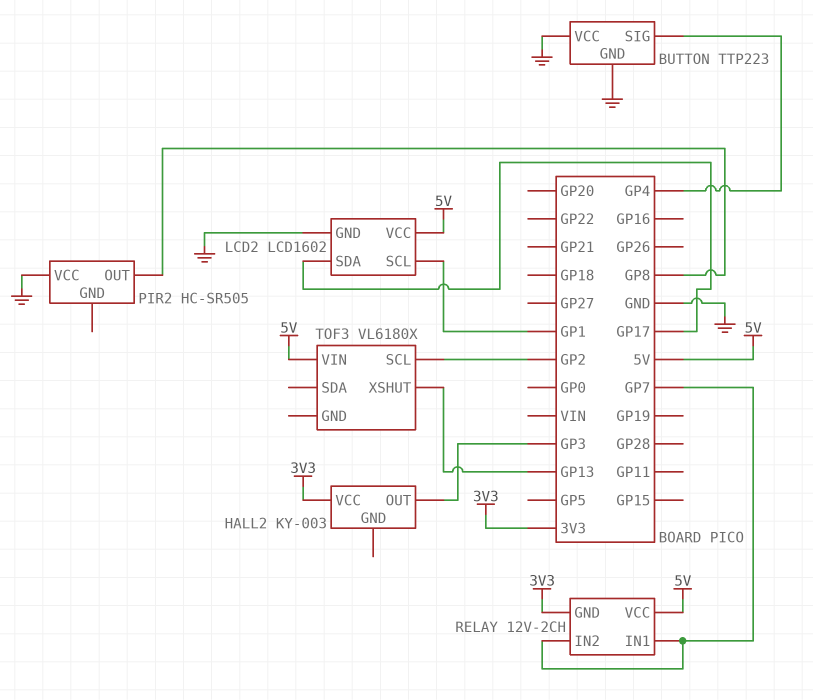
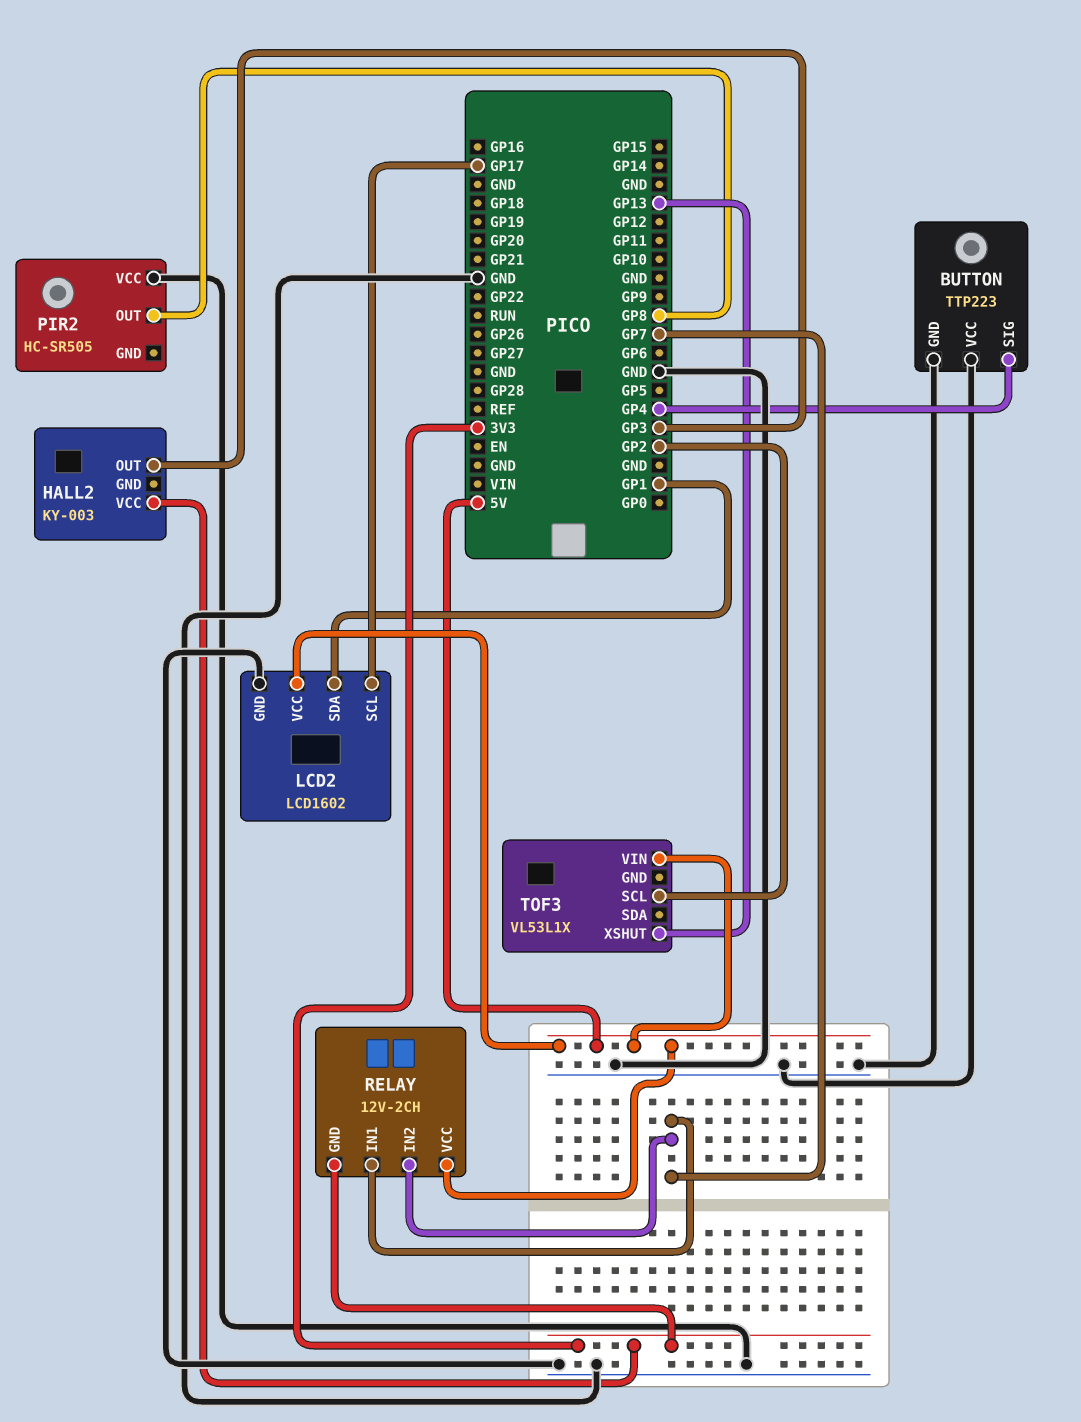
LCD2 pin SCL: GP1 -> GP17
LCD2 pin SDA: GP17 -> GP1
TOF3: VL6180X -> VL53L1X

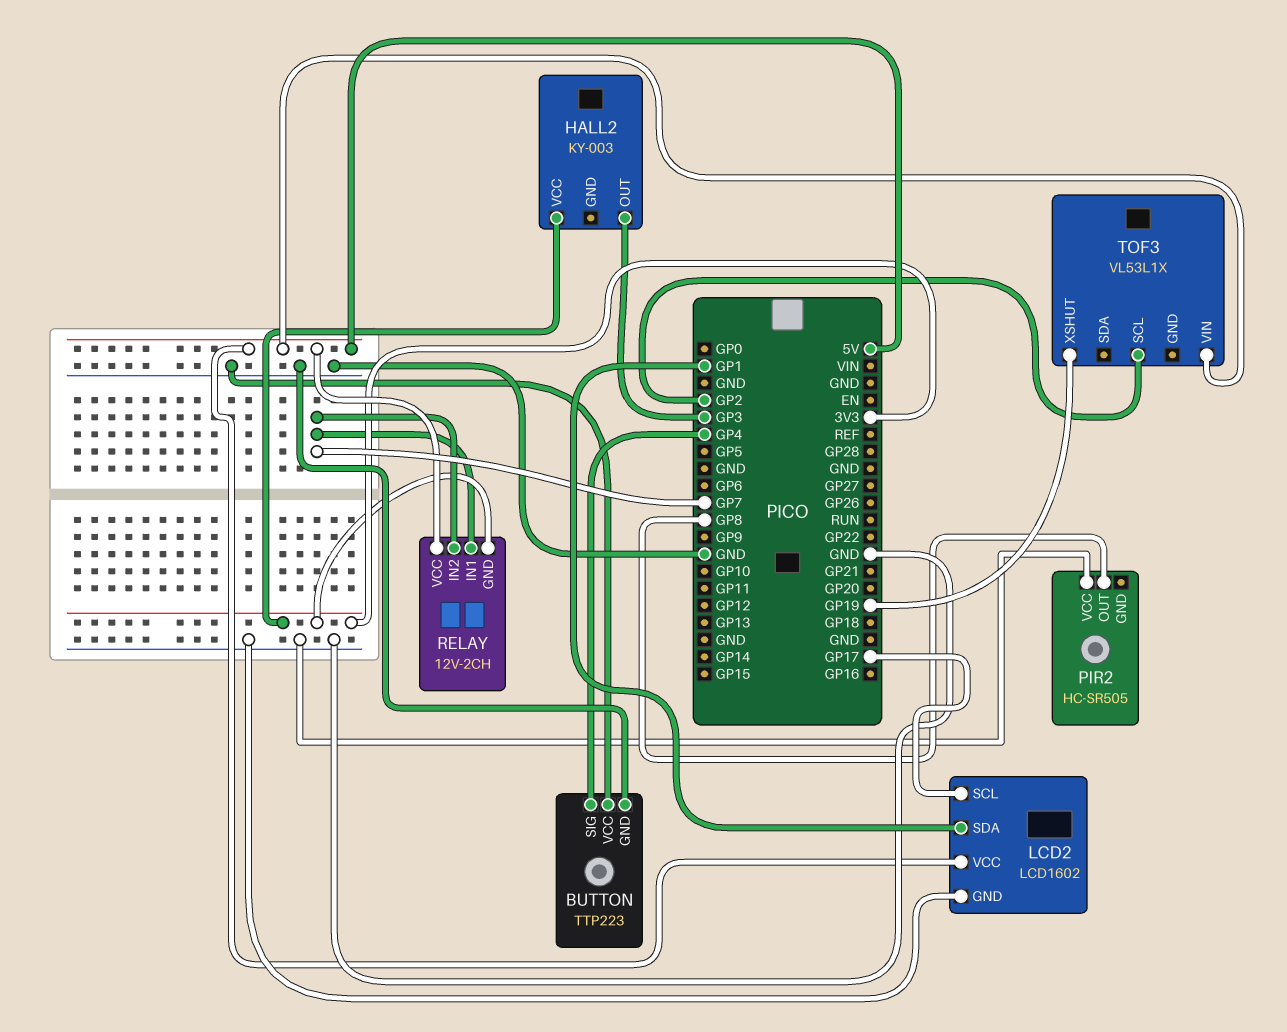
TOF3 pin XSHUT: GP13 -> GP19

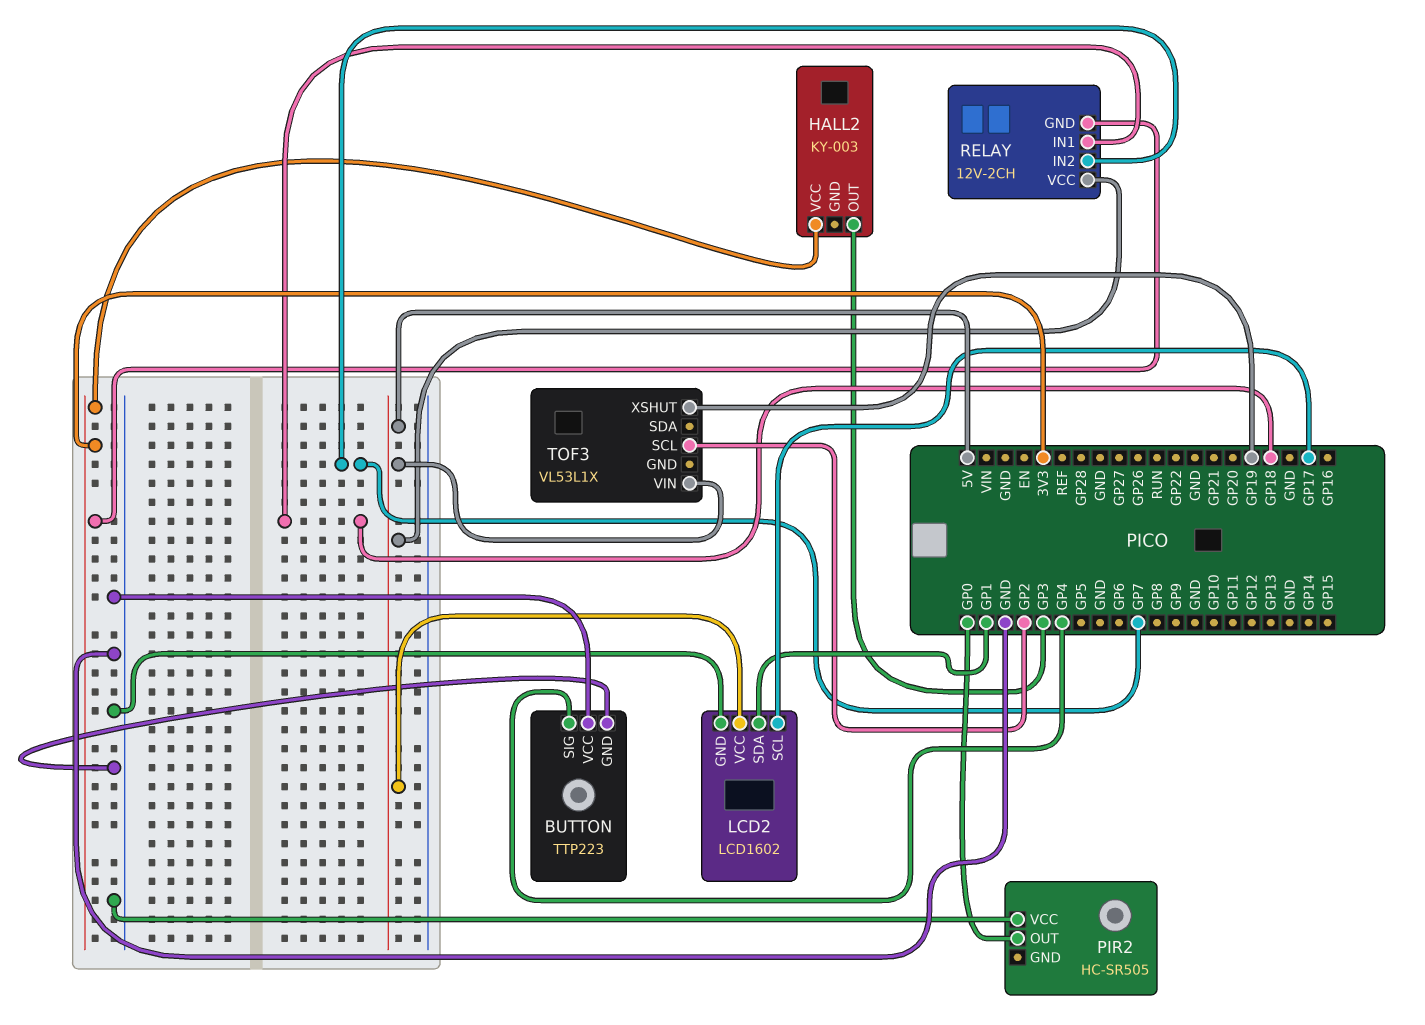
PIR2 pin OUT: GP8 -> GP0
RELAY pin IN1: GP7 -> GP18

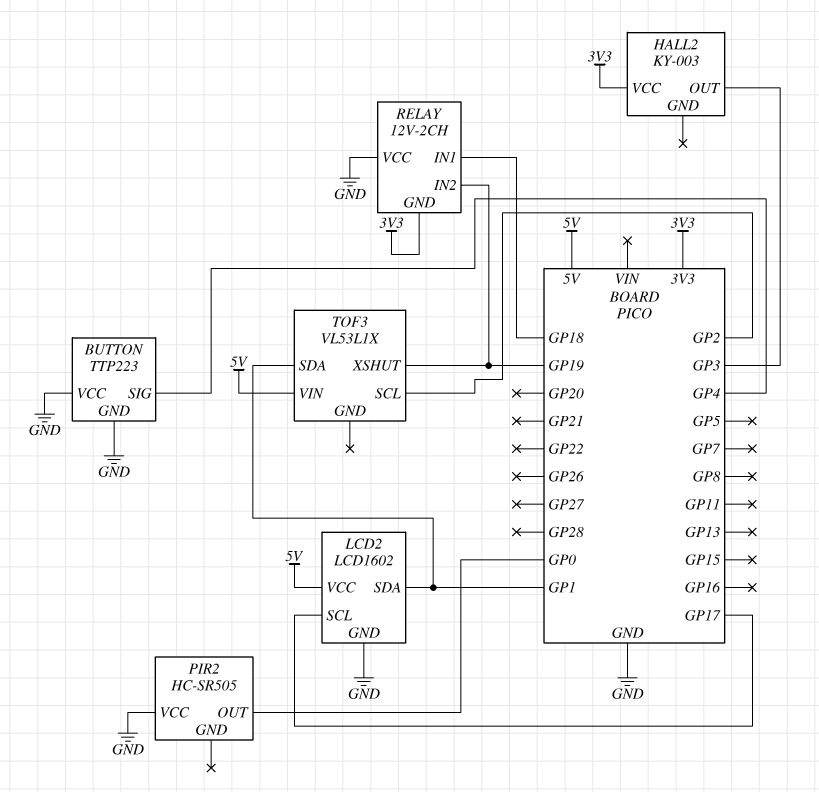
RELAY pin IN2: GP7 -> GP19
RELAY pin VCC: 5V -> GND
TOF3 pin SDA: none -> GP1

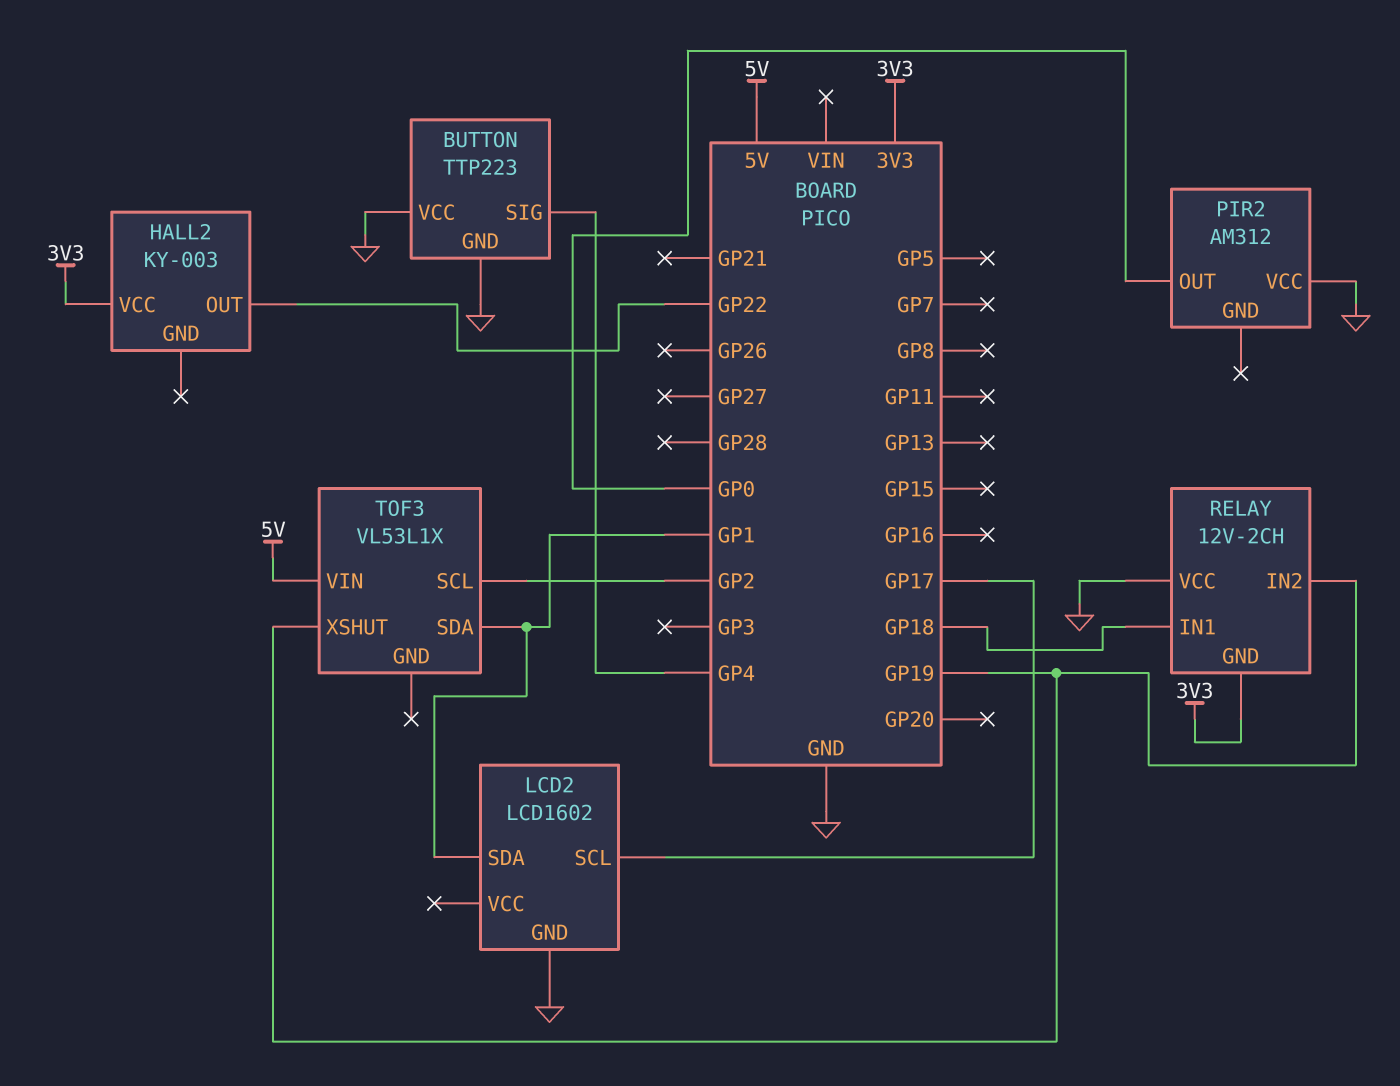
HALL2 pin OUT: GP3 -> GP22
LCD2 pin VCC: 5V -> none
PIR2: HC-SR505 -> AM312

